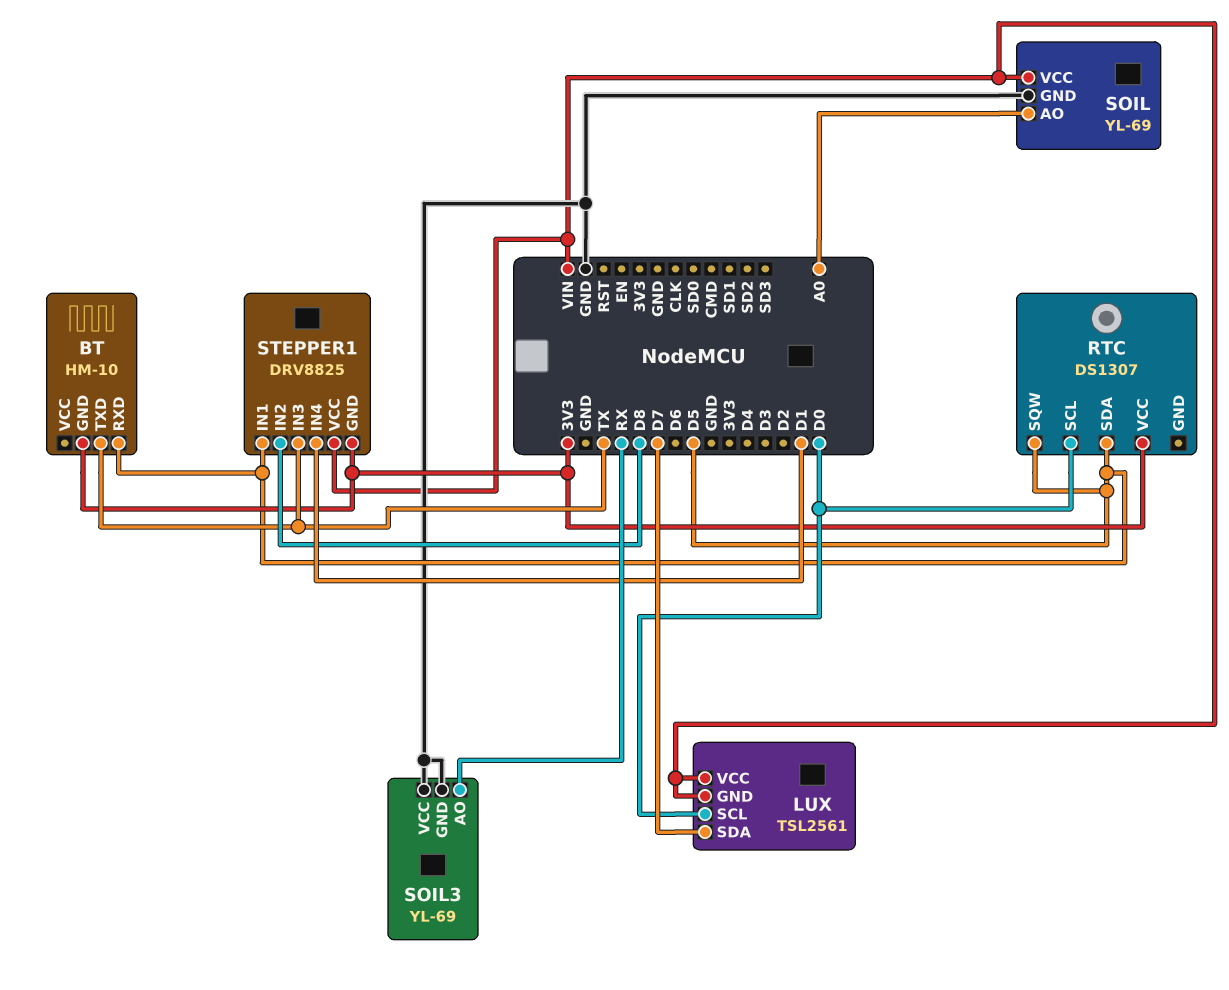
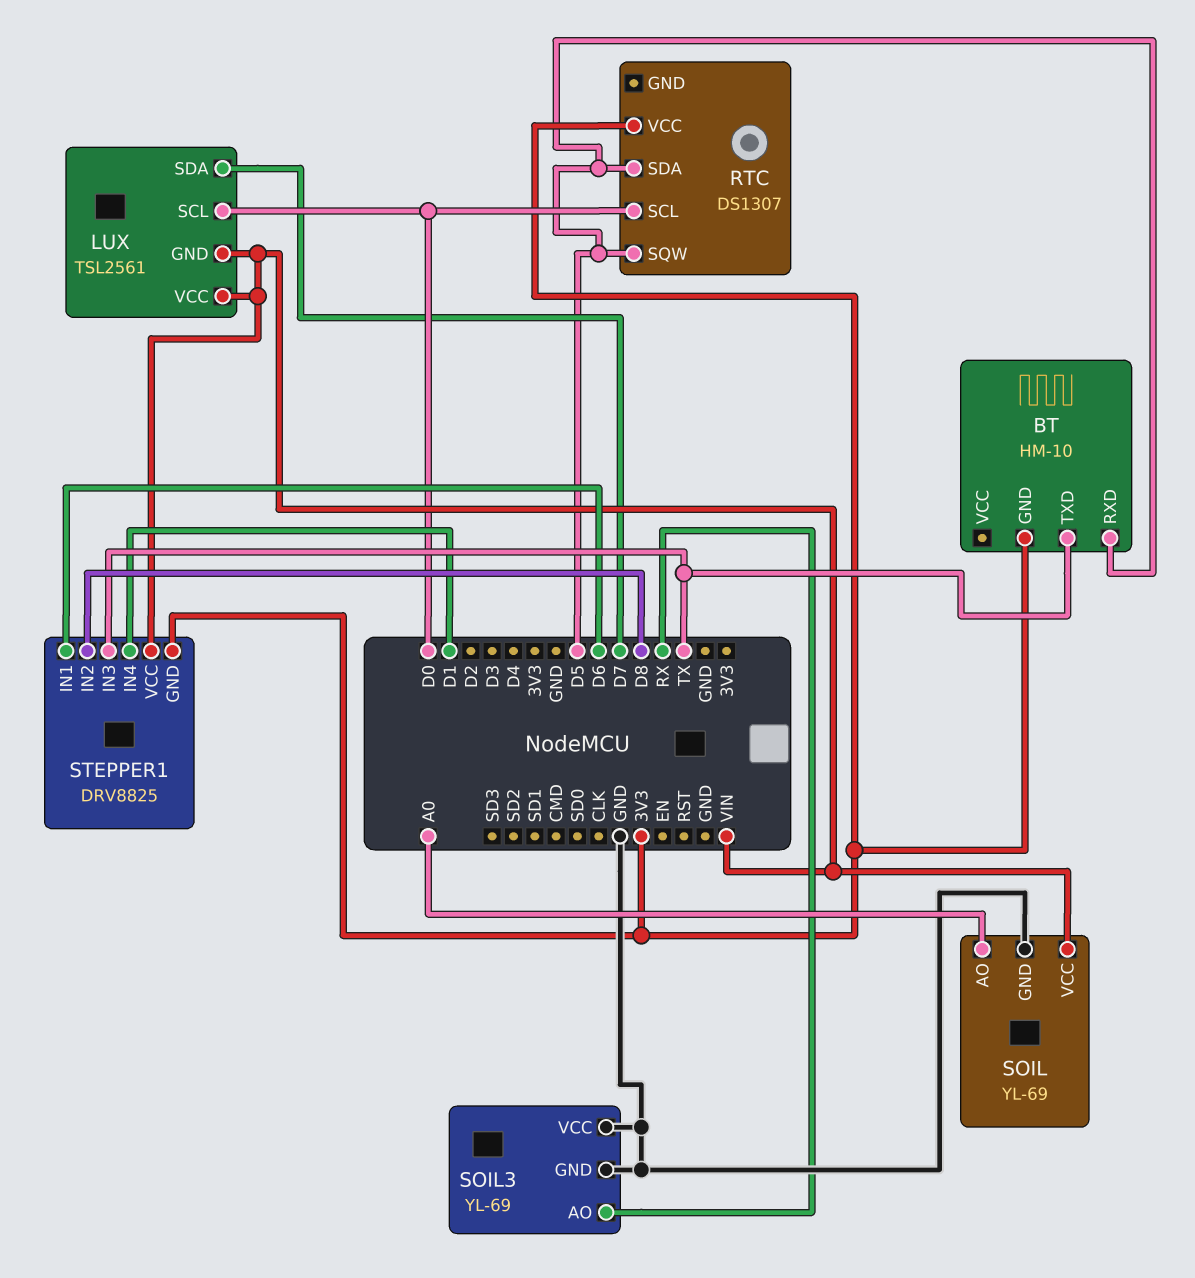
STEPPER1 pin IN1: D5 -> D6

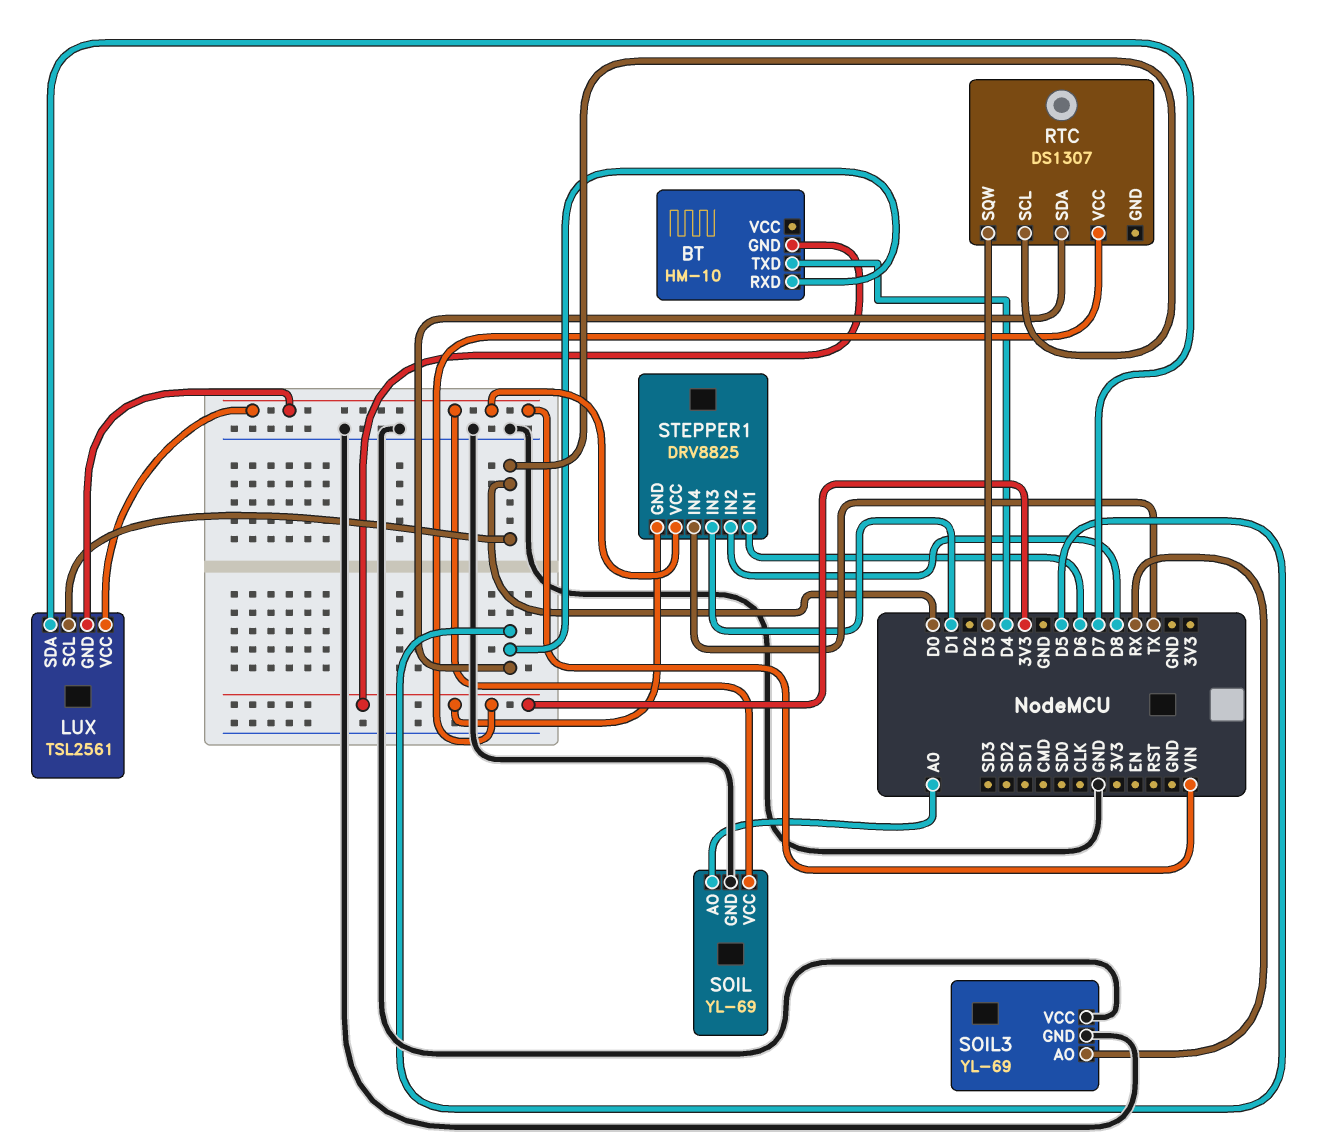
BT pin TXD: TX -> D4
RTC pin SQW: D5 -> D3
STEPPER1 pin IN3: TX -> D1
STEPPER1 pin IN4: D1 -> TX

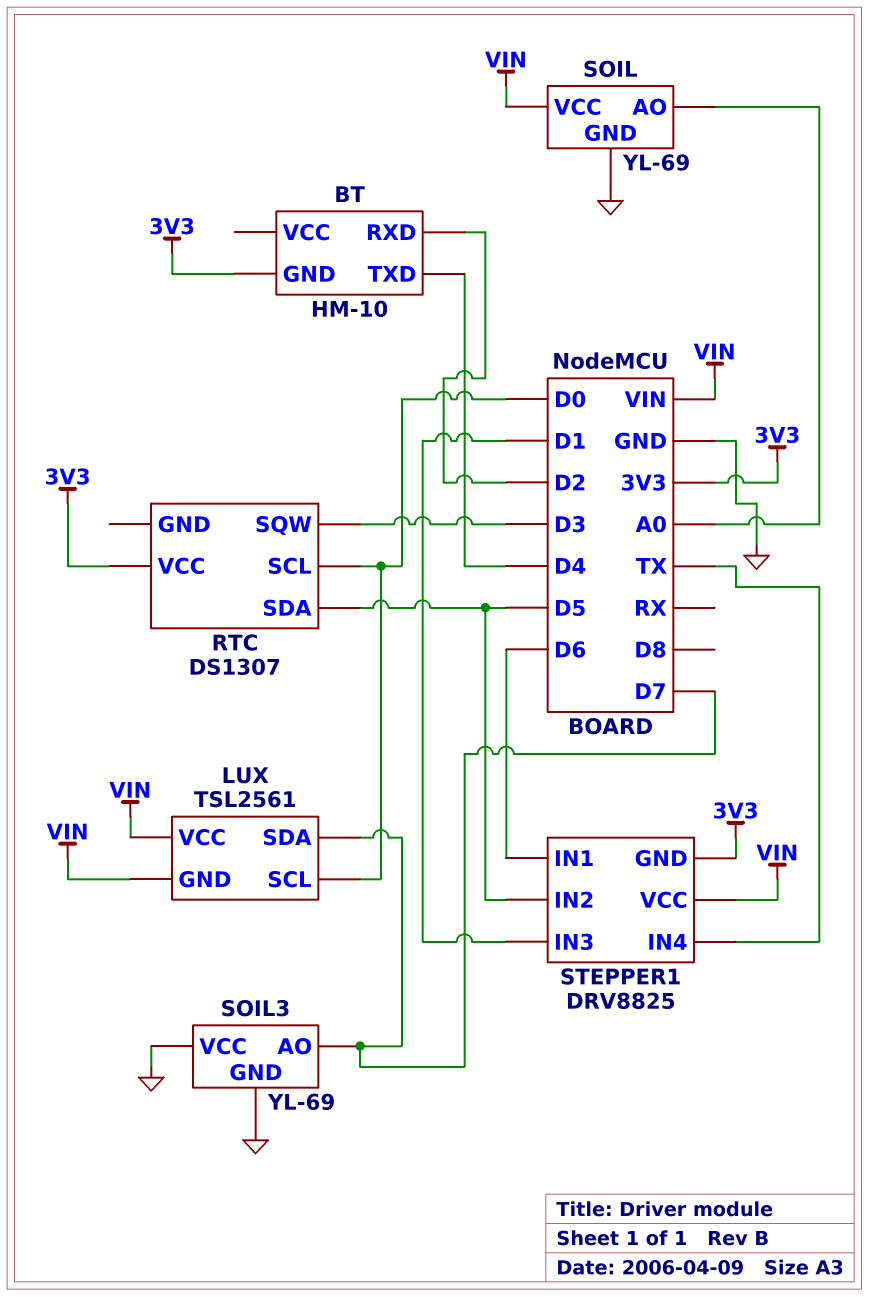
BT pin RXD: D5 -> D2
SOIL3 pin AO: RX -> D7
STEPPER1 pin IN2: D8 -> D5

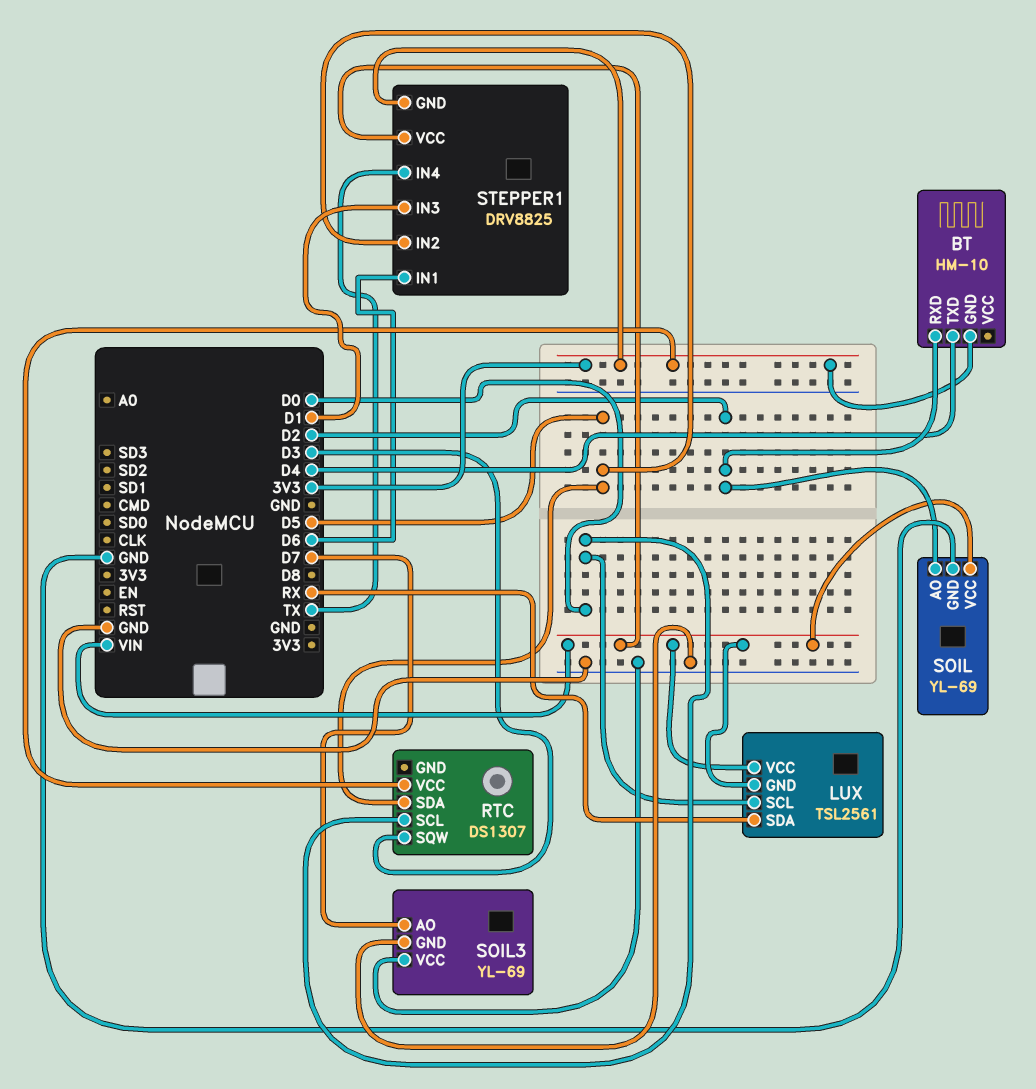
LUX pin SDA: D7 -> RX
SOIL pin AO: A0 -> D2

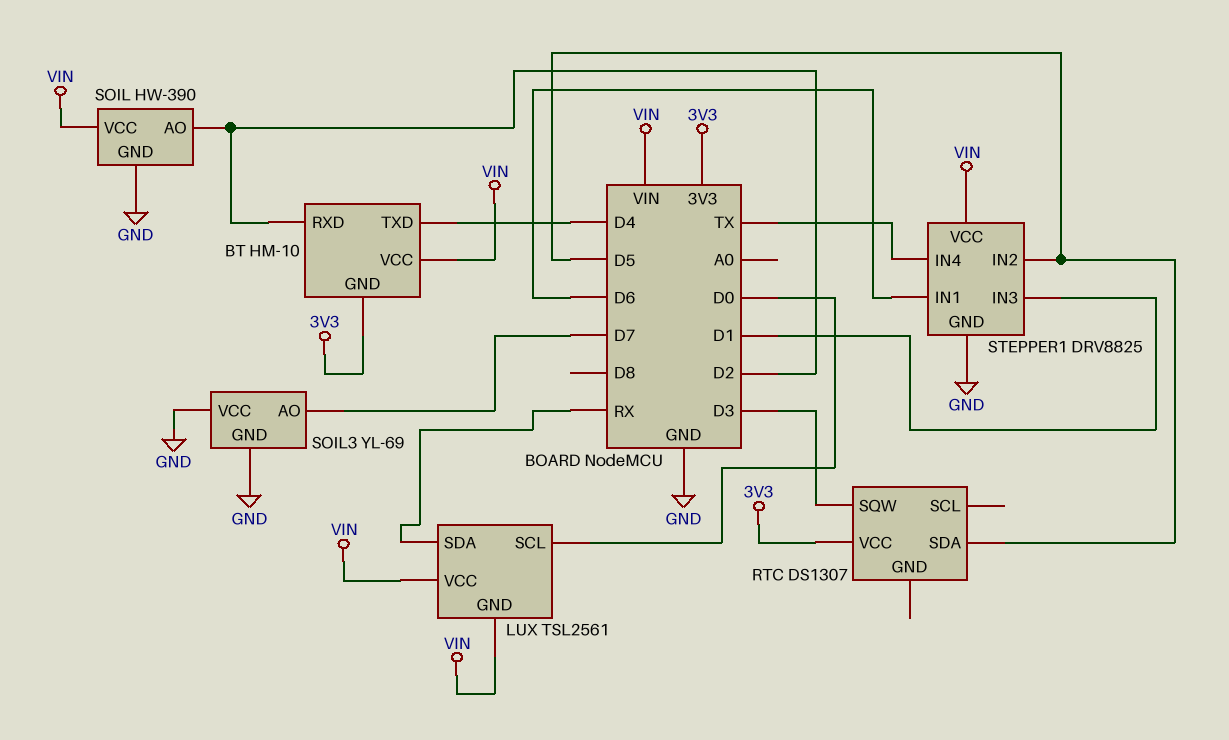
BT pin VCC: none -> VIN
RTC pin SCL: D0 -> none
SOIL: YL-69 -> HW-390
STEPPER1 pin GND: 3V3 -> GND

